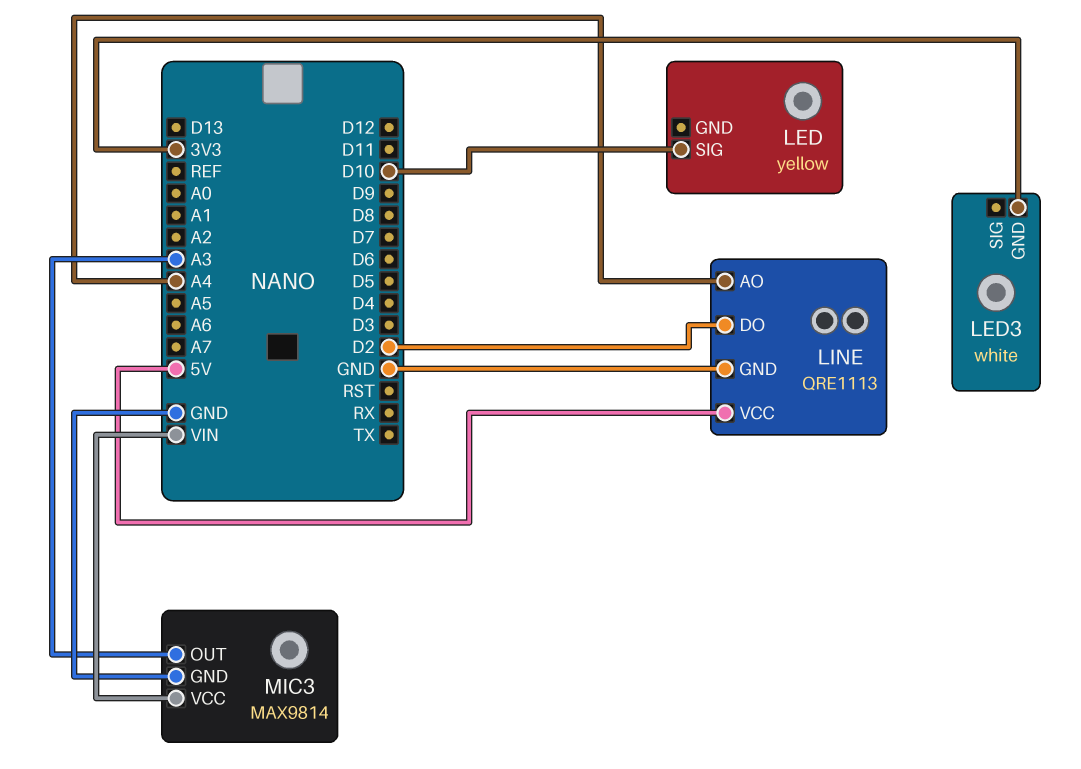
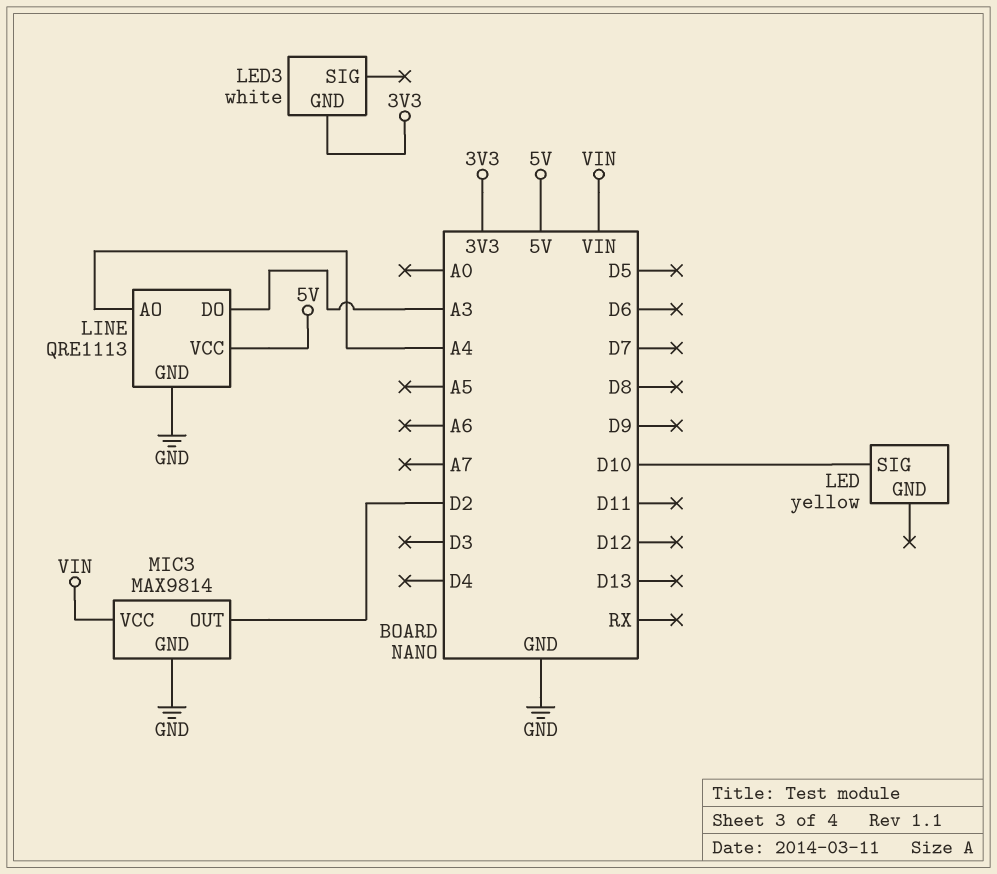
LINE pin DO: D2 -> A3
MIC3 pin OUT: A3 -> D2

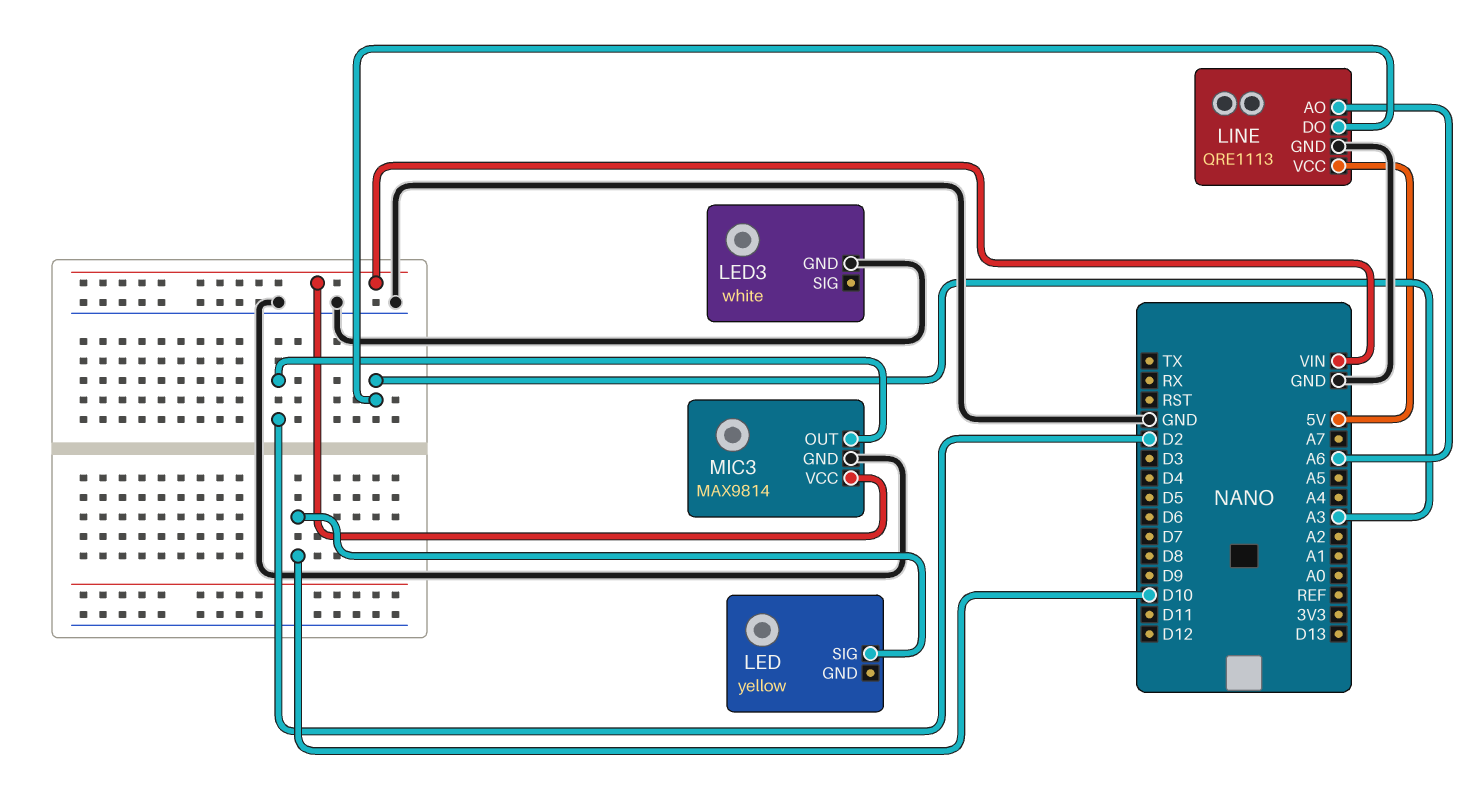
LED3 pin GND: 3V3 -> GND
LINE pin AO: A4 -> A6

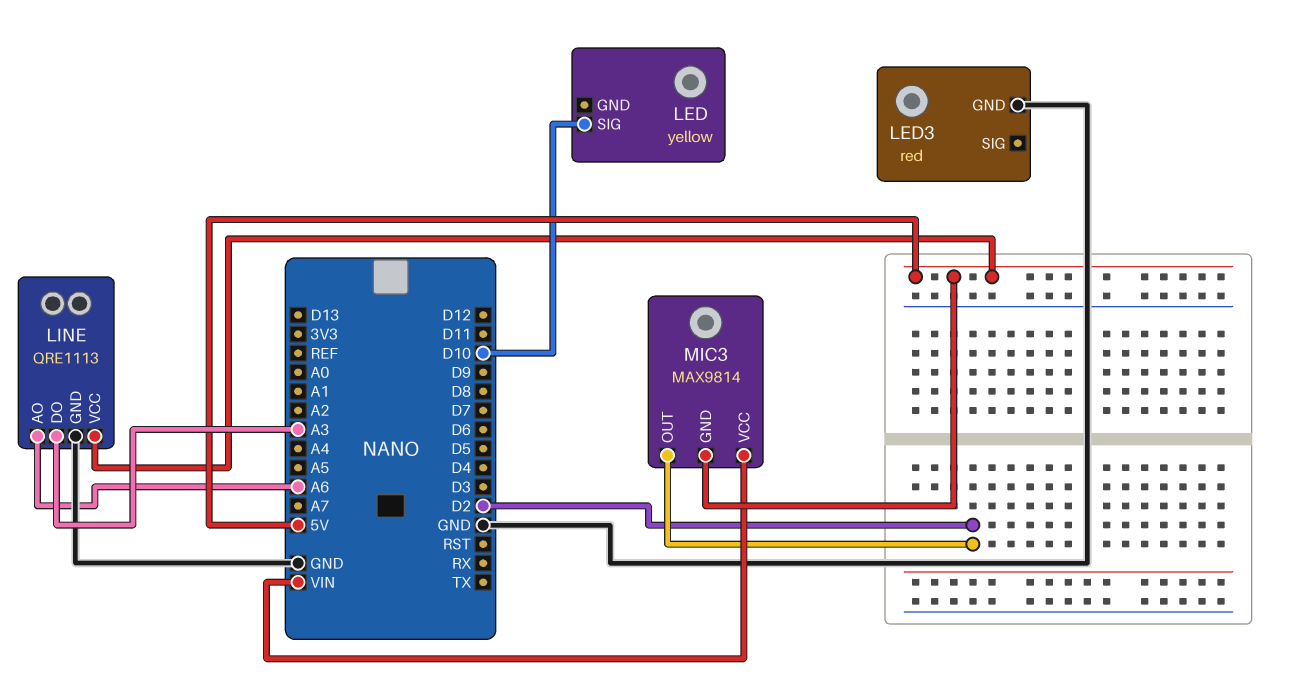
LED3: white -> red
MIC3 pin GND: GND -> 5V

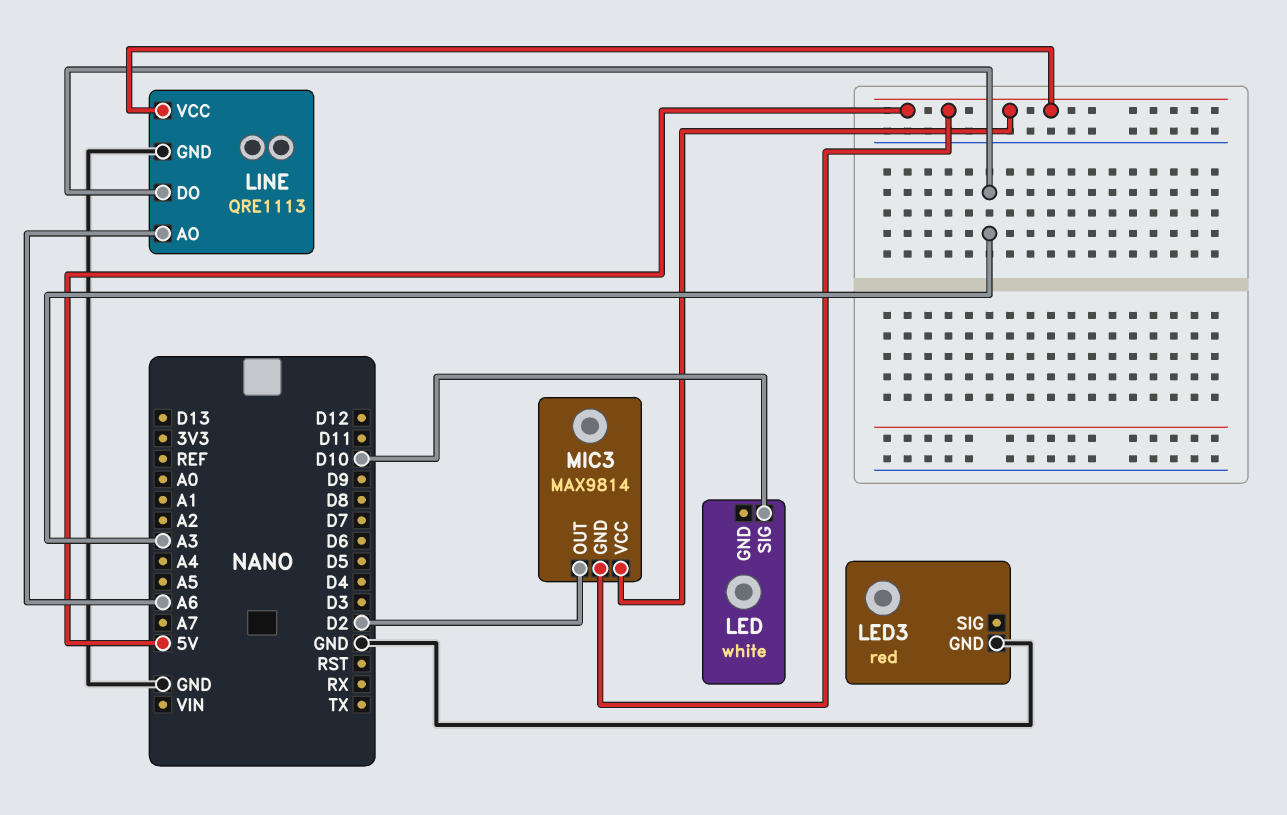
LED: yellow -> white
MIC3 pin VCC: VIN -> 5V

